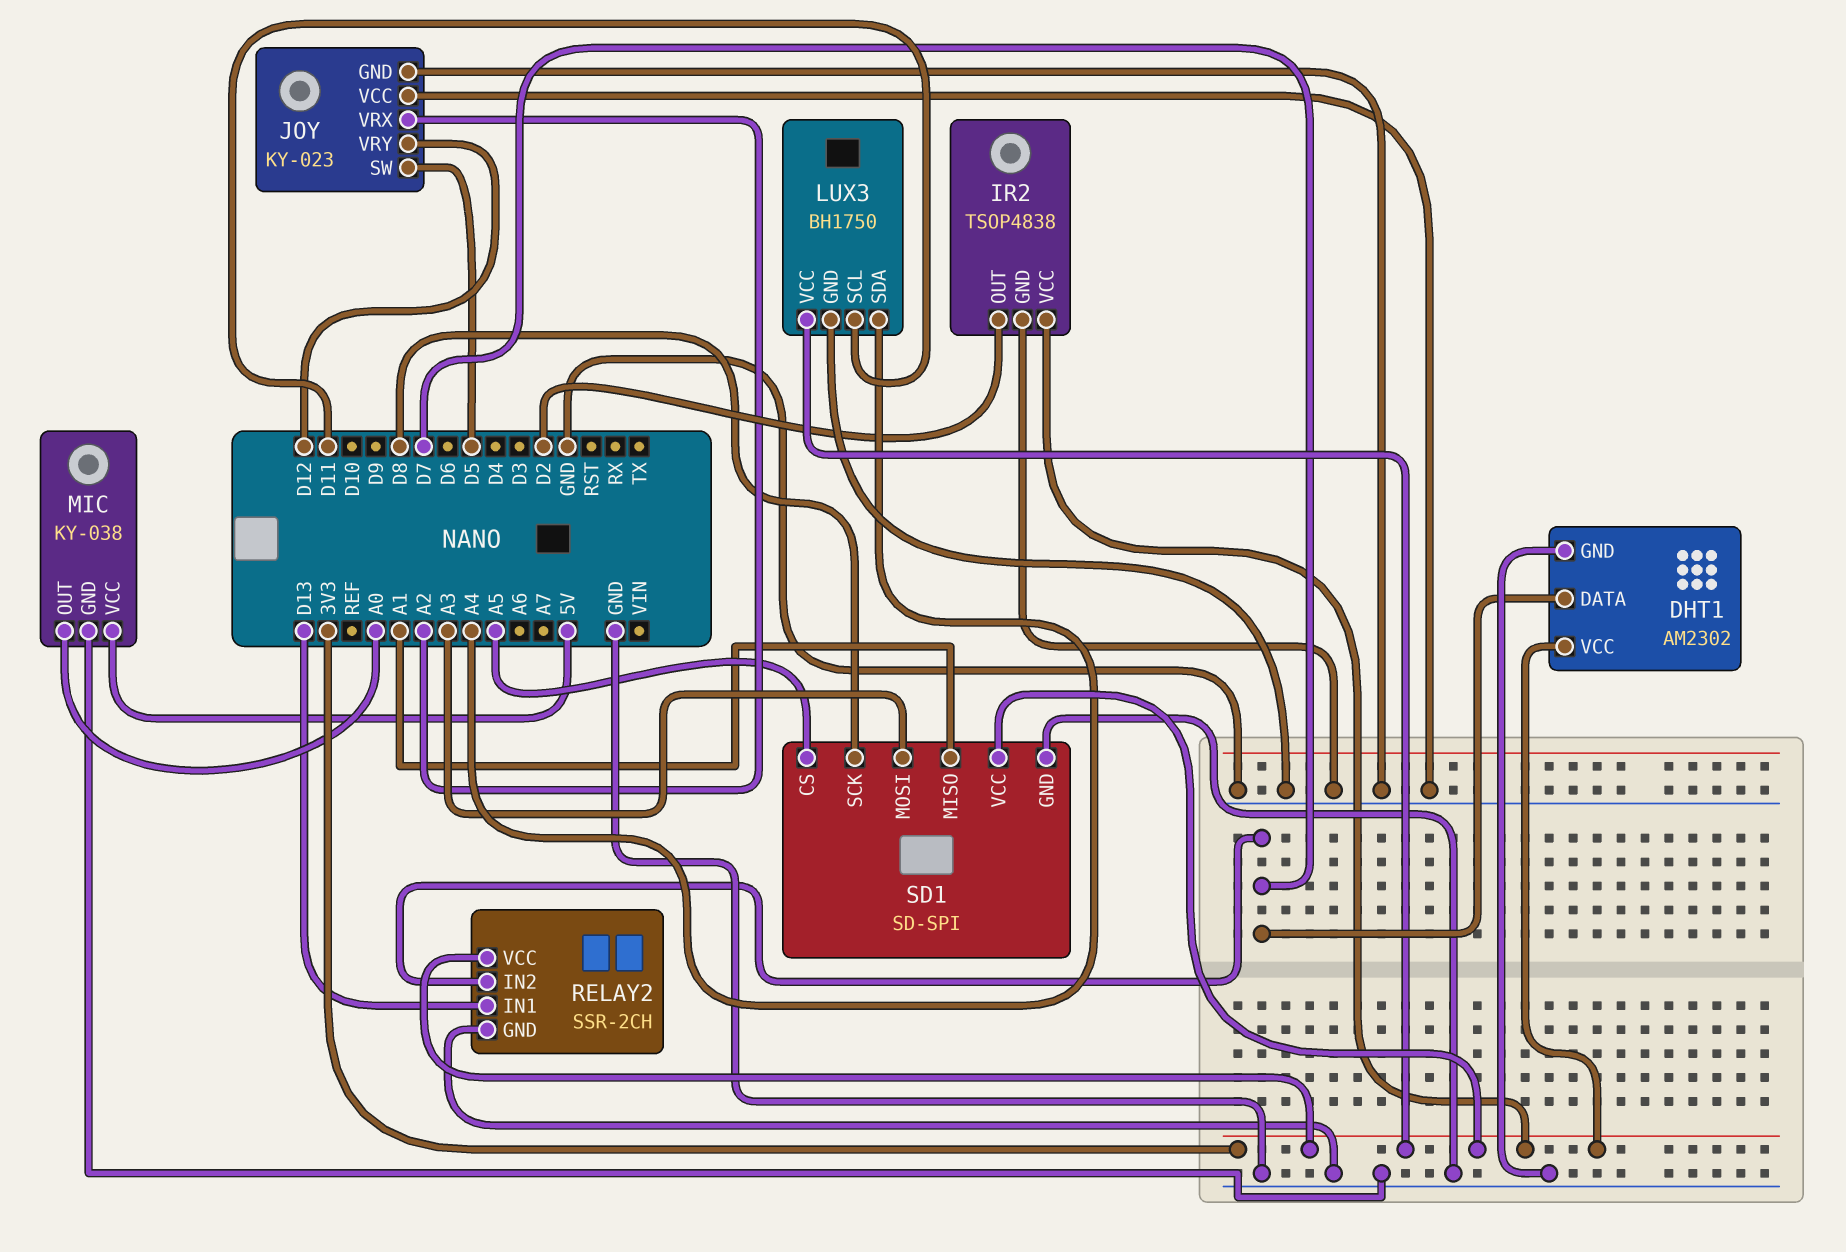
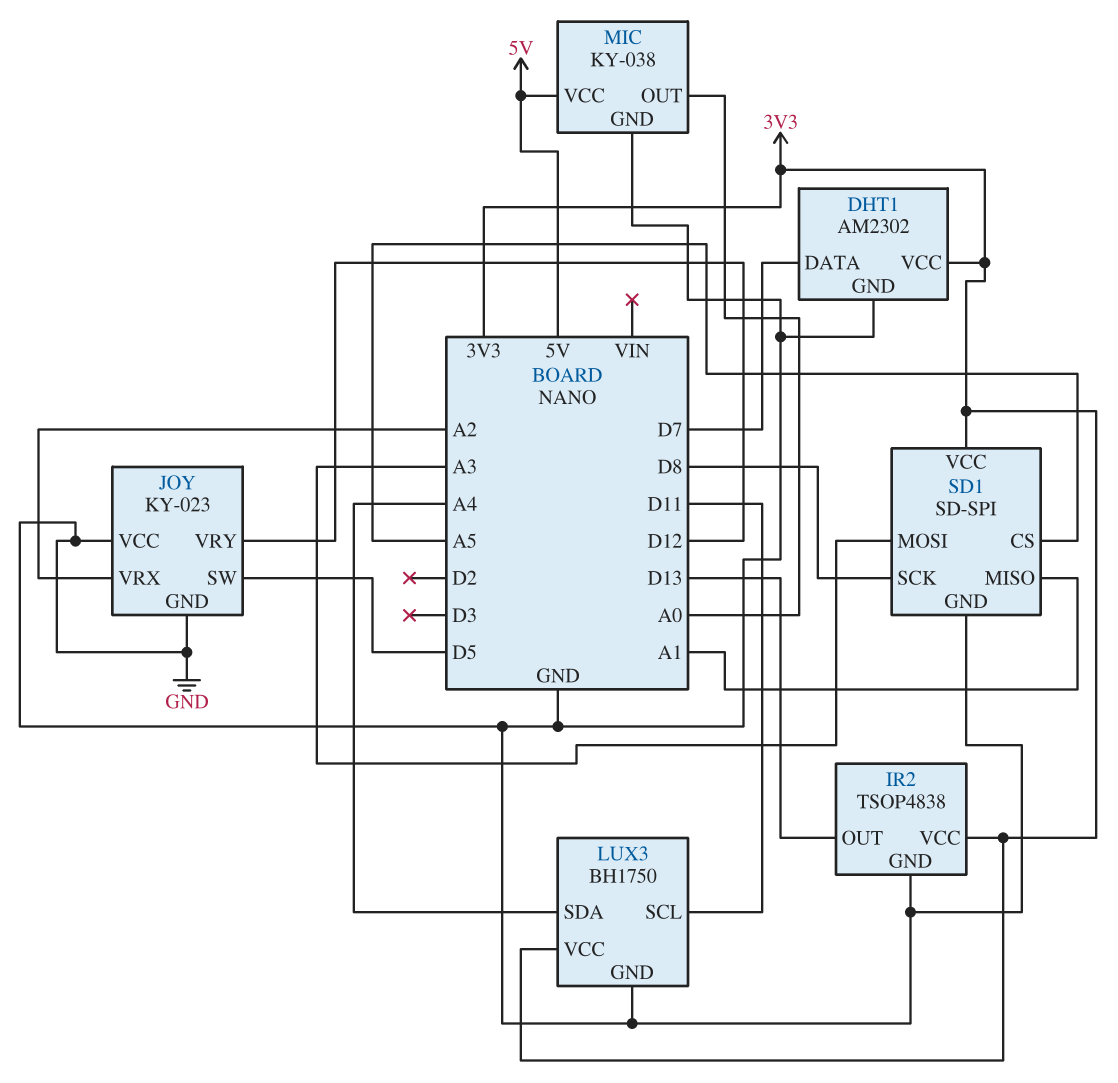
IR2 pin OUT: D2 -> D13
RELAY2: SSR-2CH -> none
RELAY2 pin GND: GND -> none
RELAY2 pin IN1: D13 -> none
RELAY2 pin IN2: D7 -> none
RELAY2 pin VCC: 3V3 -> none

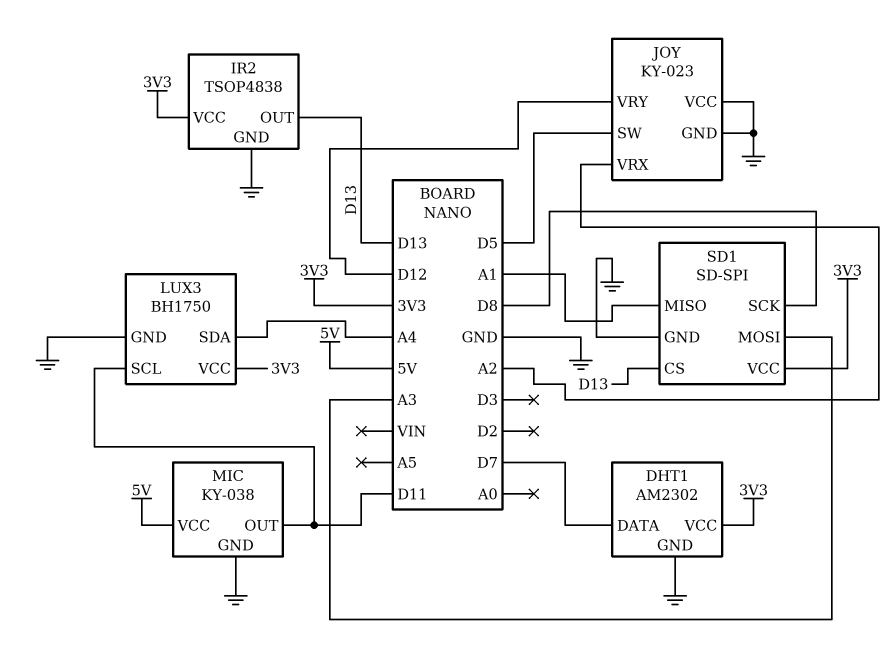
MIC pin OUT: A0 -> D11
SD1 pin CS: A5 -> D13

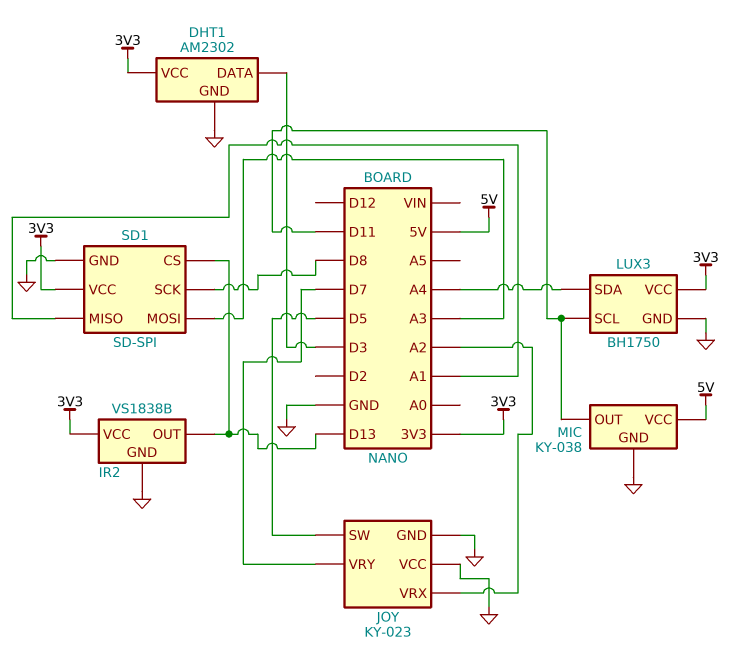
DHT1 pin DATA: D7 -> D3
IR2: TSOP4838 -> VS1838B
JOY pin VRY: D12 -> D7

